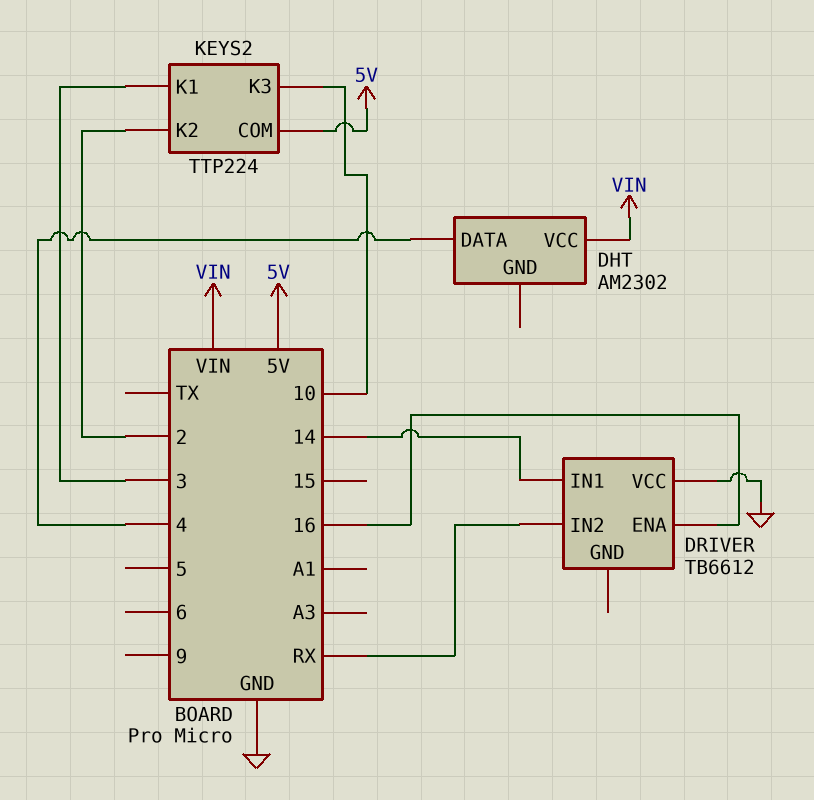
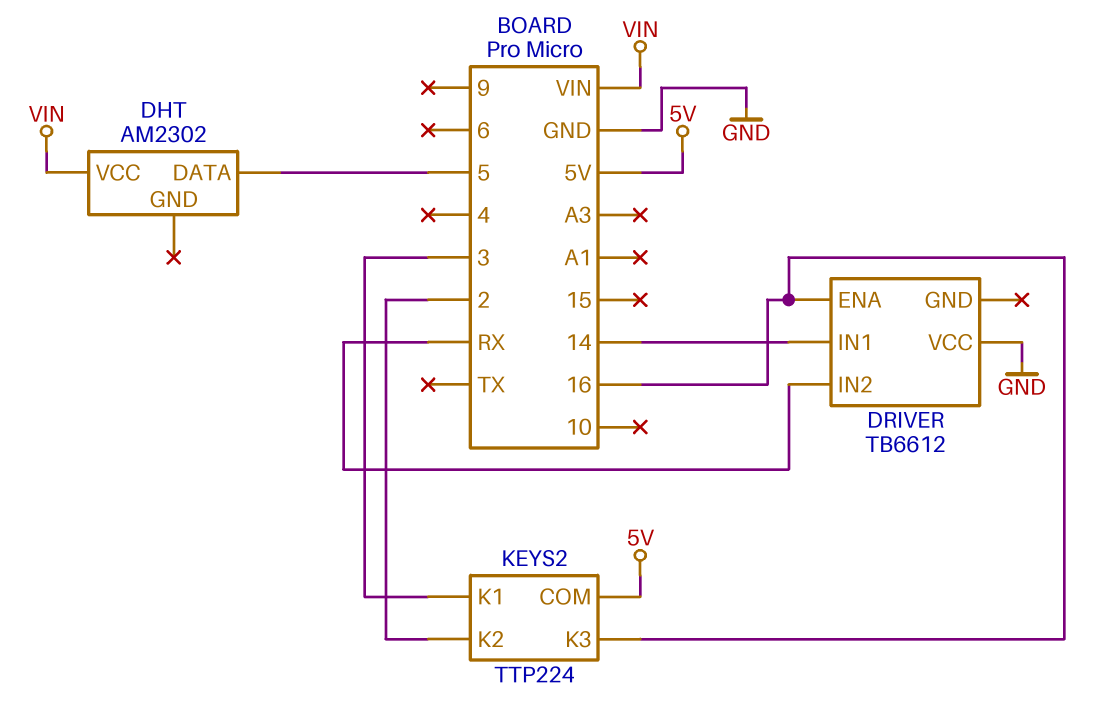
DHT pin DATA: 4 -> 5
KEYS2 pin K3: 10 -> 16

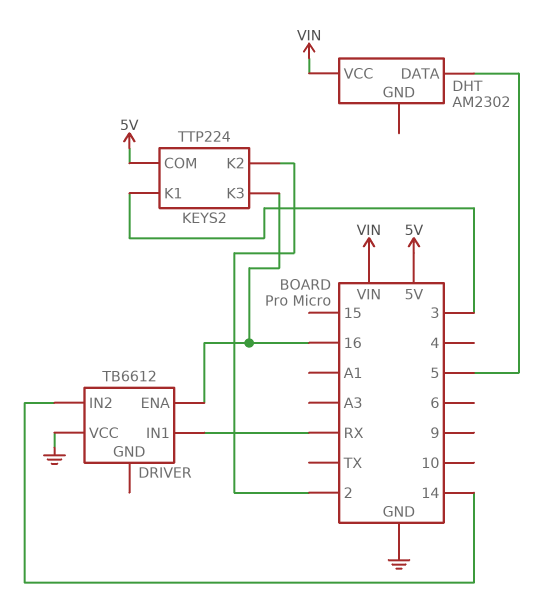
DRIVER pin IN1: 14 -> RX
DRIVER pin IN2: RX -> 14

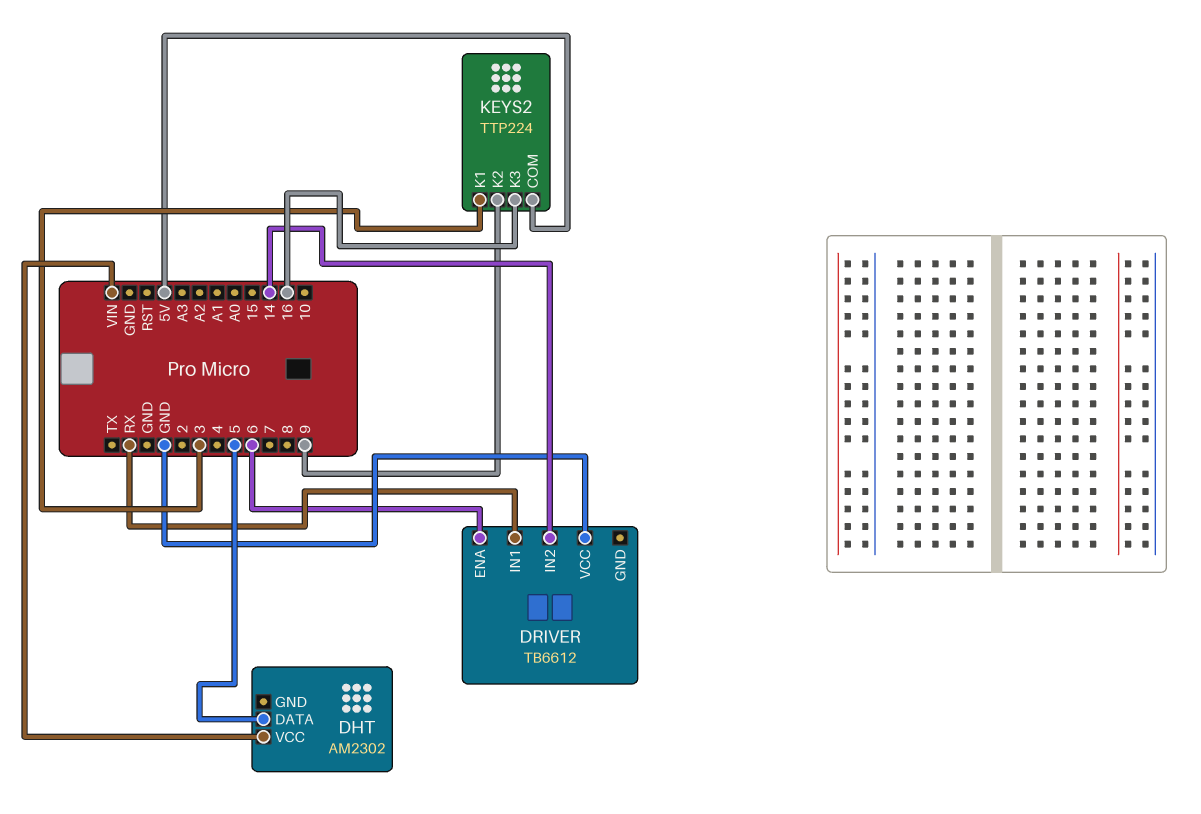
DRIVER pin ENA: 16 -> 6
KEYS2 pin K2: 2 -> 9

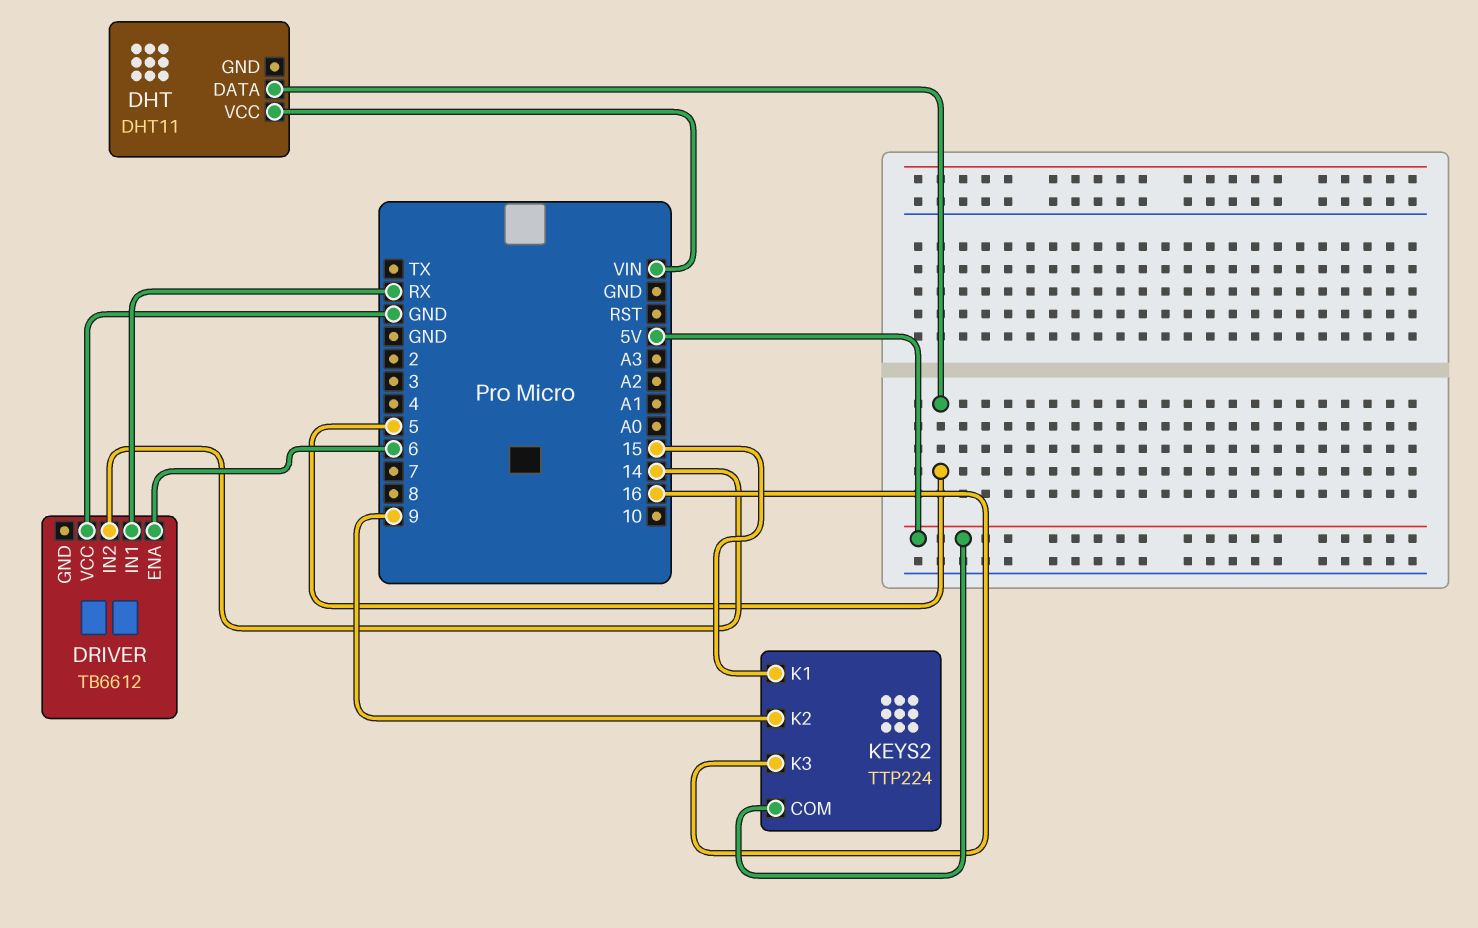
DHT: AM2302 -> DHT11
KEYS2 pin K1: 3 -> 15

